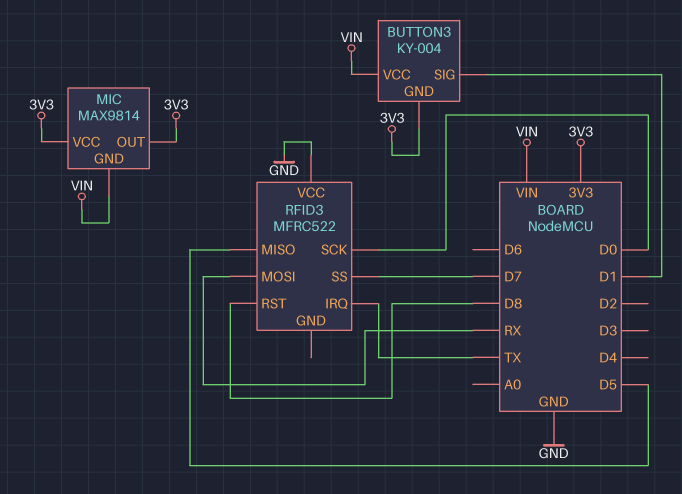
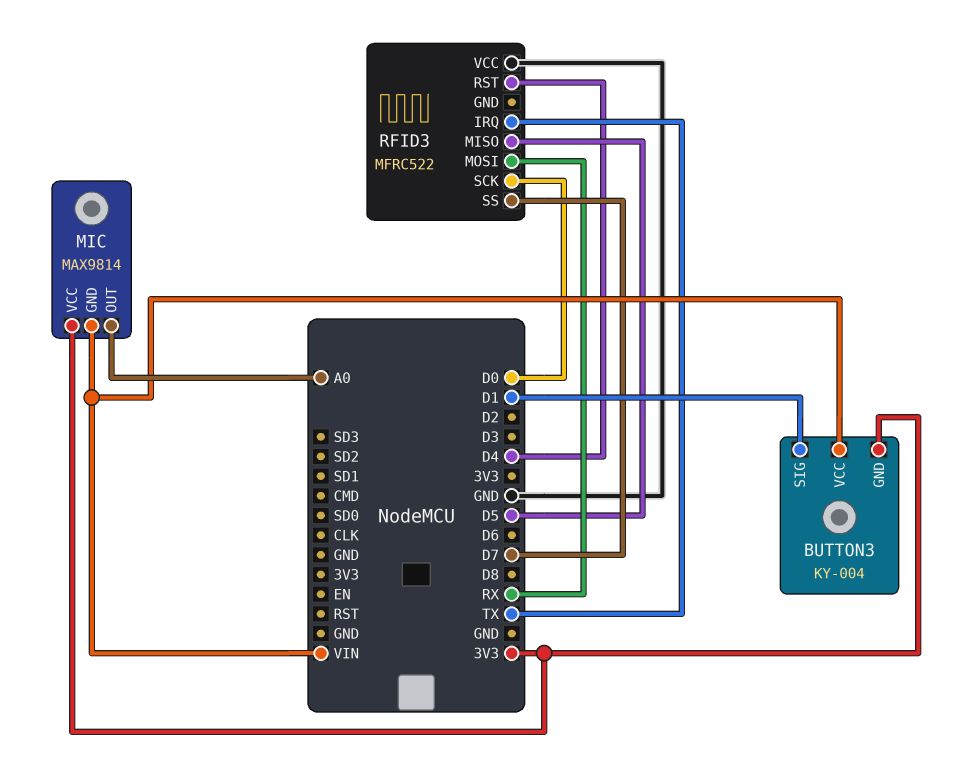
MIC pin OUT: 3V3 -> A0
RFID3 pin RST: D8 -> D4

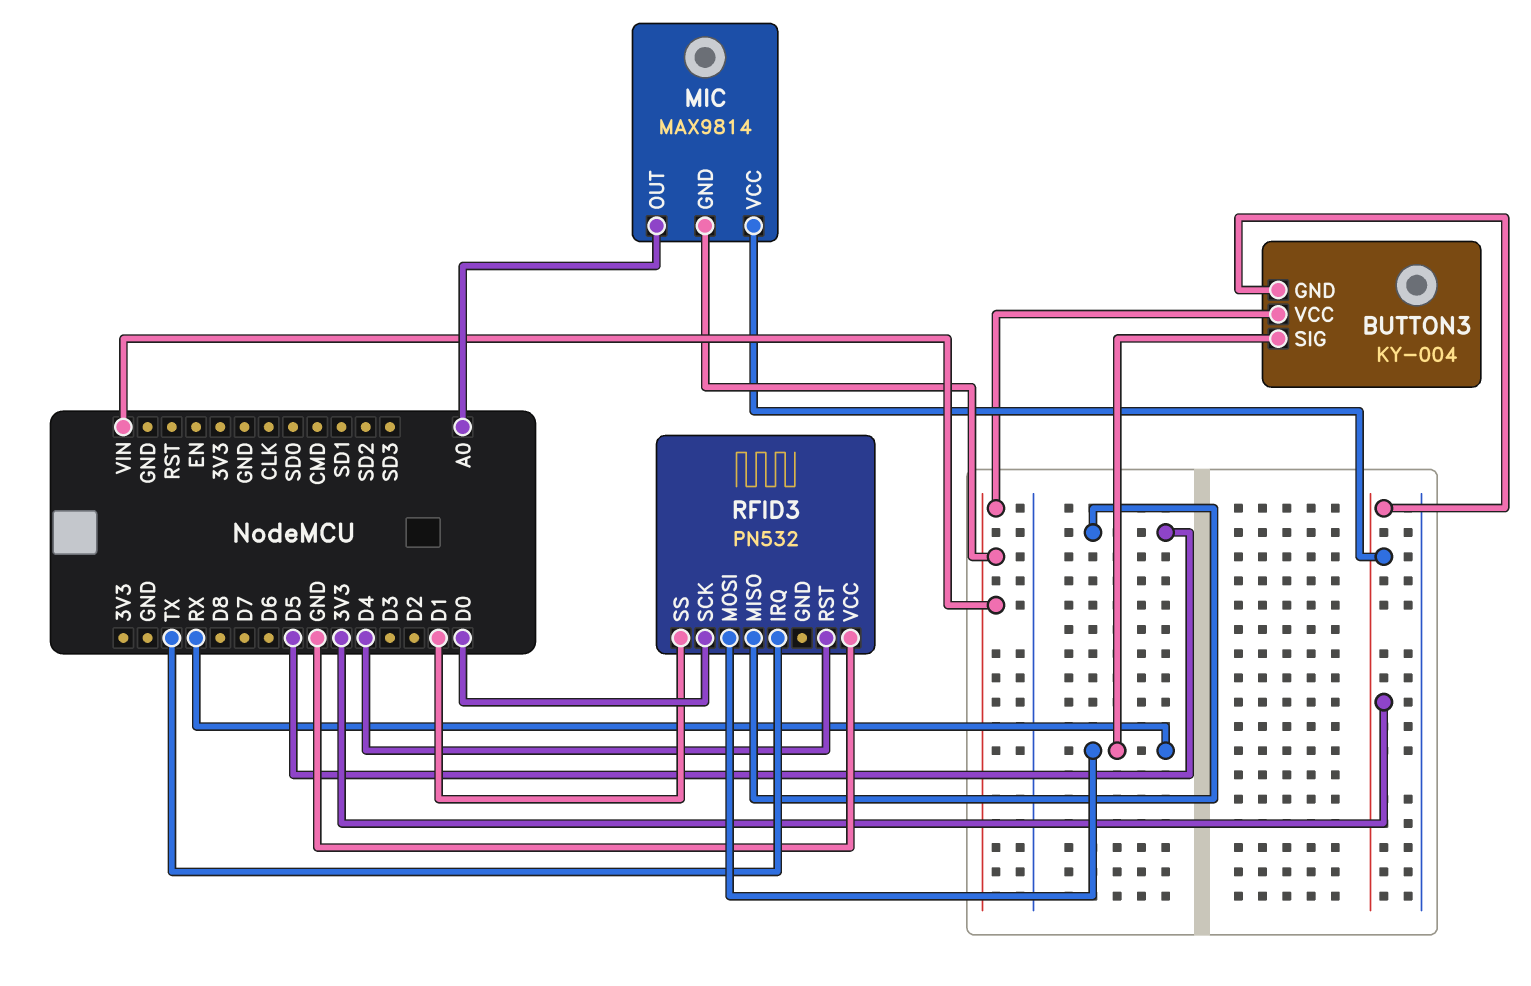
BUTTON3 pin SIG: D1 -> RX
RFID3: MFRC522 -> PN532
RFID3 pin SS: D7 -> D1

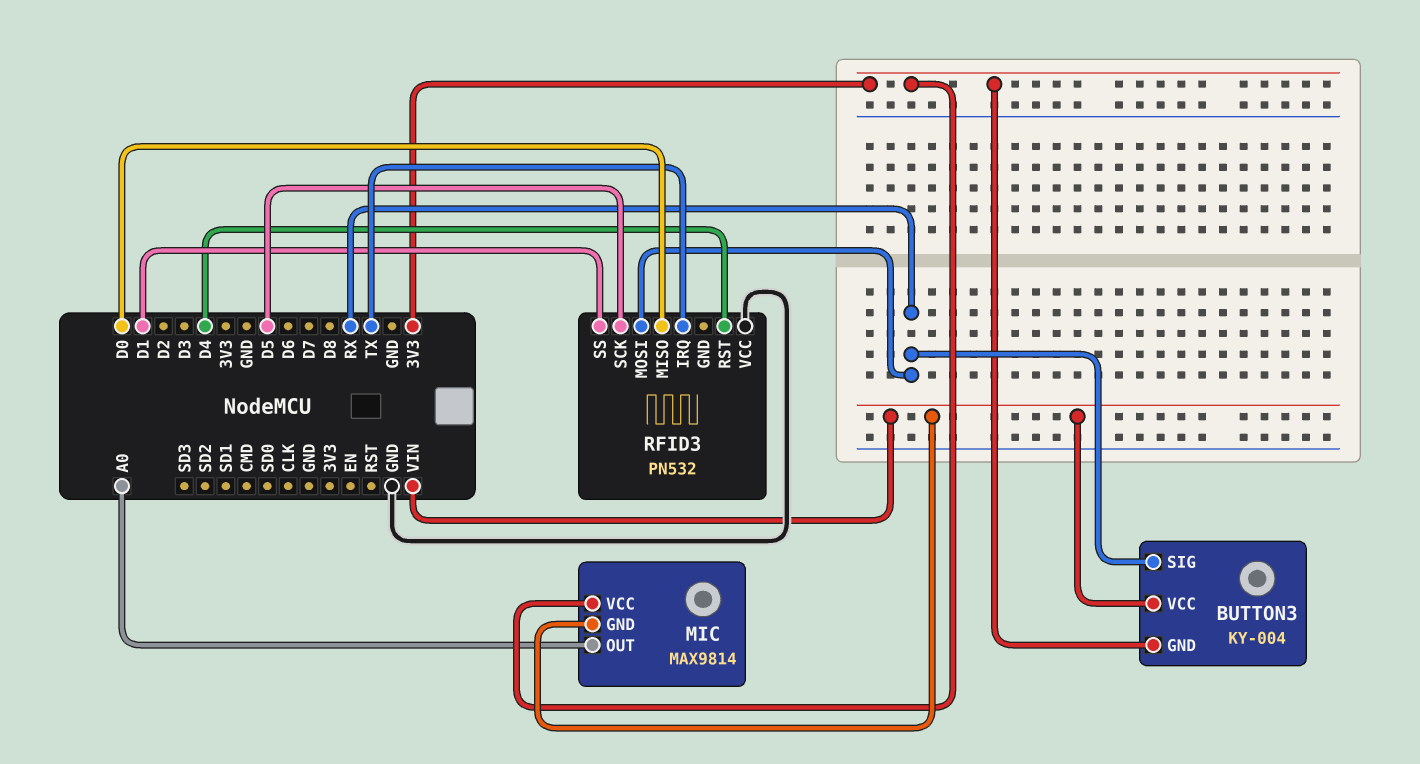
RFID3 pin MISO: D5 -> D0
RFID3 pin SCK: D0 -> D5

